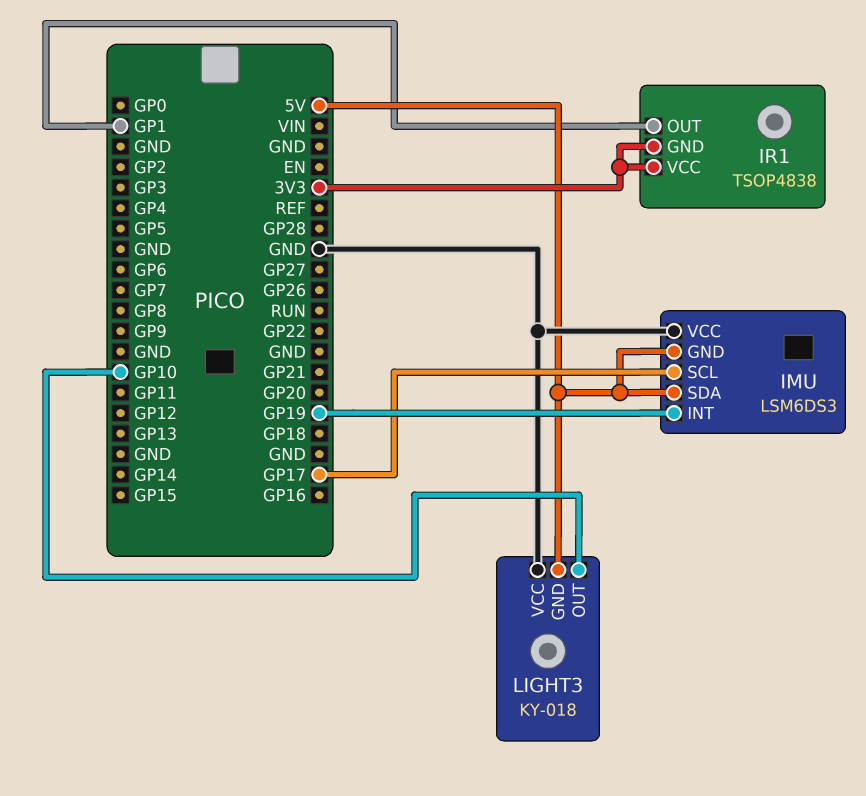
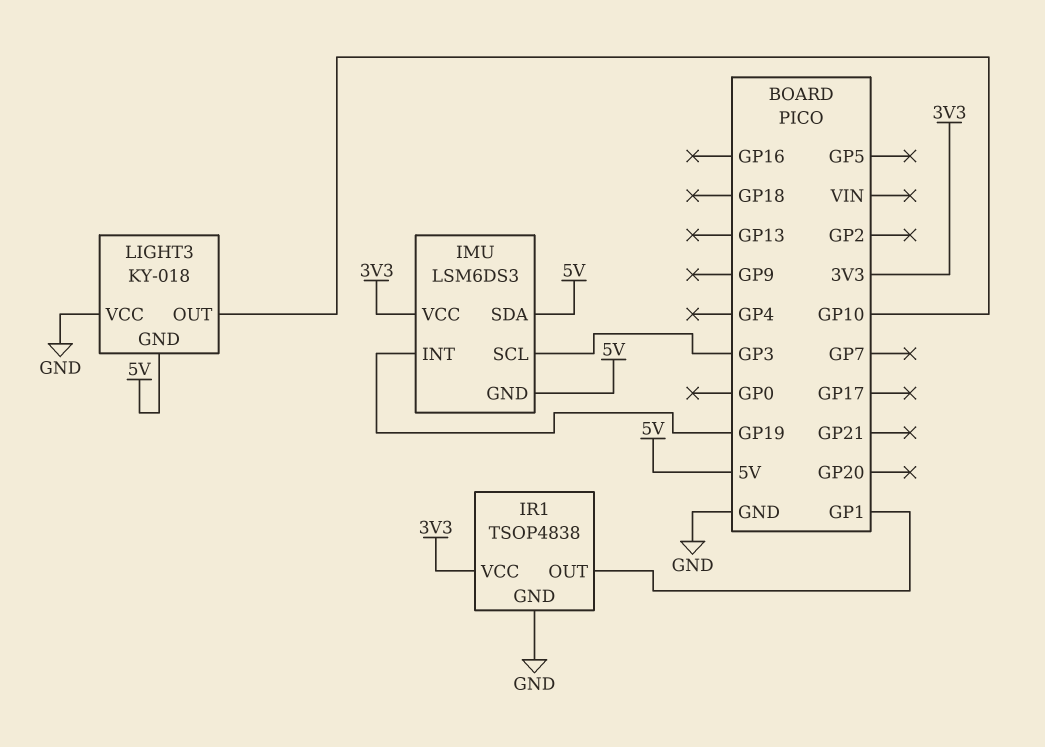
IMU pin SCL: GP17 -> GP3
IMU pin VCC: GND -> 3V3
IR1 pin GND: 3V3 -> GND

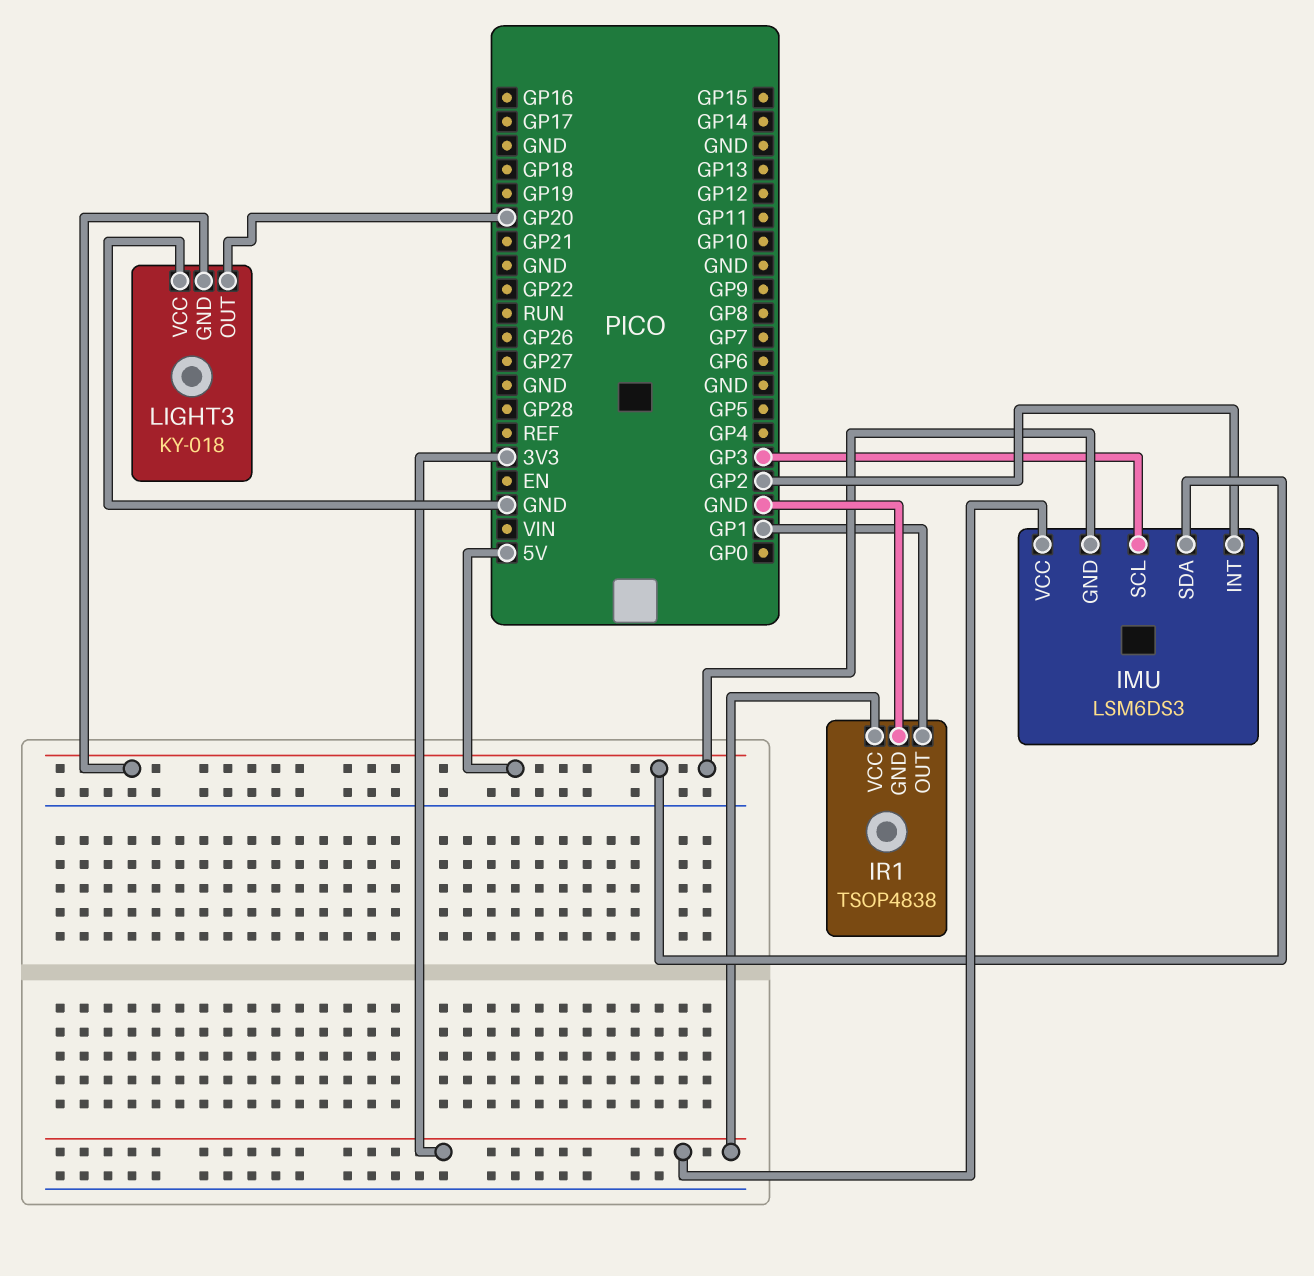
IMU pin INT: GP19 -> GP2
LIGHT3 pin OUT: GP10 -> GP20

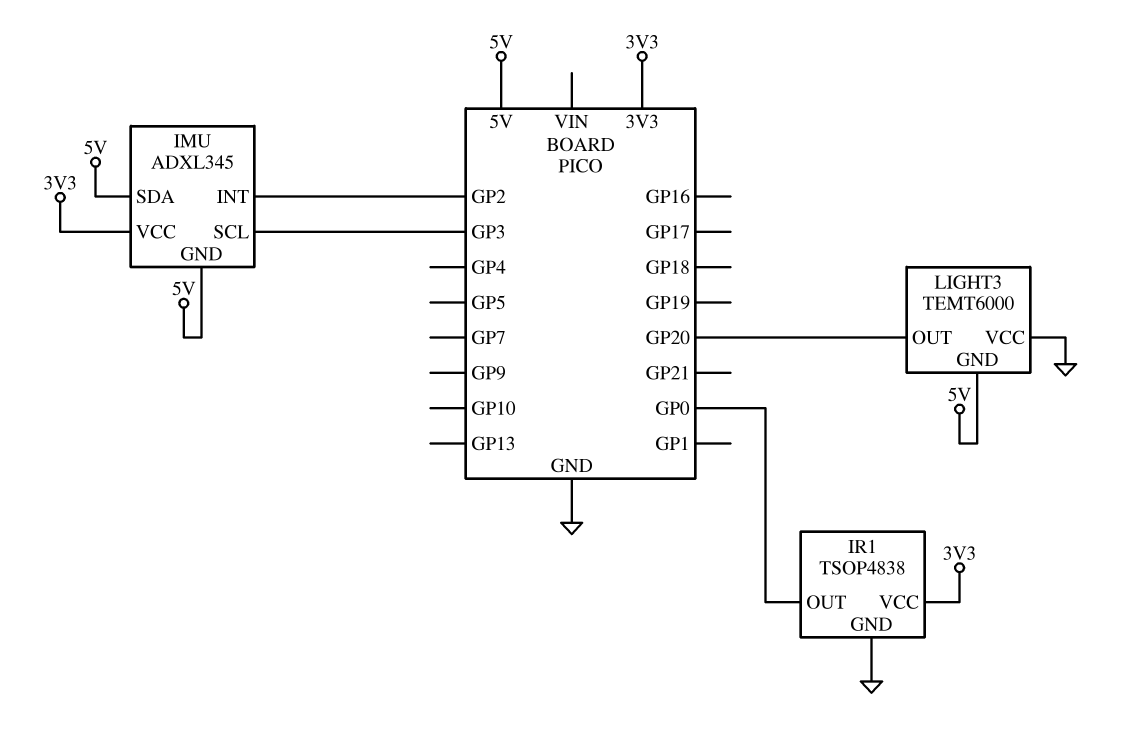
IMU: LSM6DS3 -> ADXL345
IR1 pin OUT: GP1 -> GP0
LIGHT3: KY-018 -> TEMT6000

